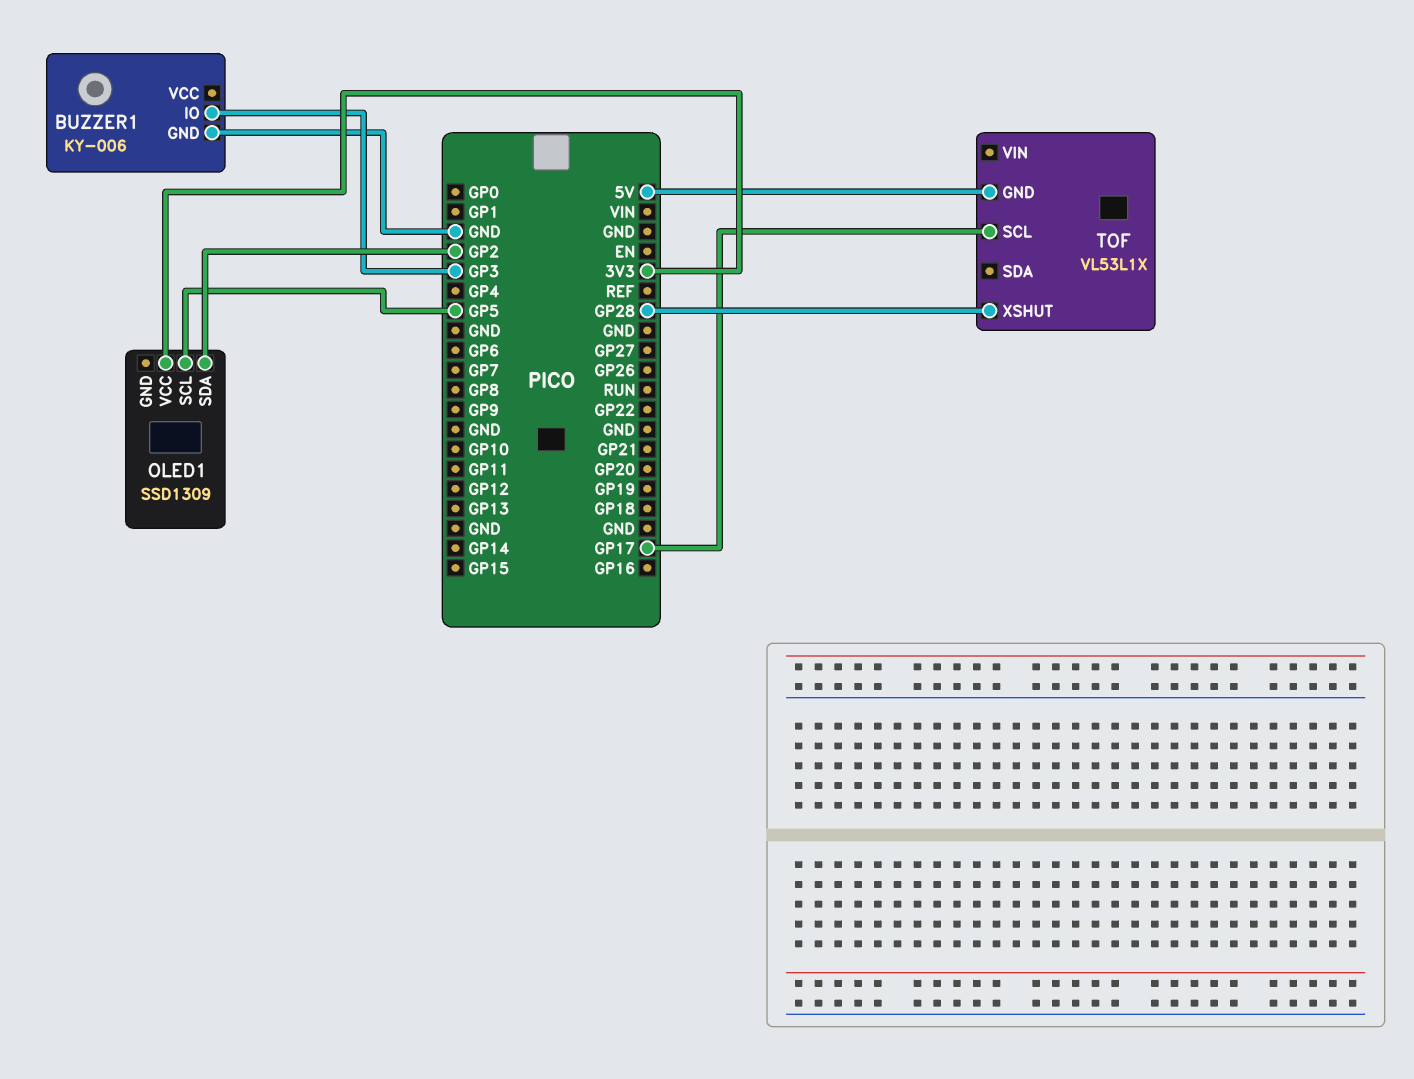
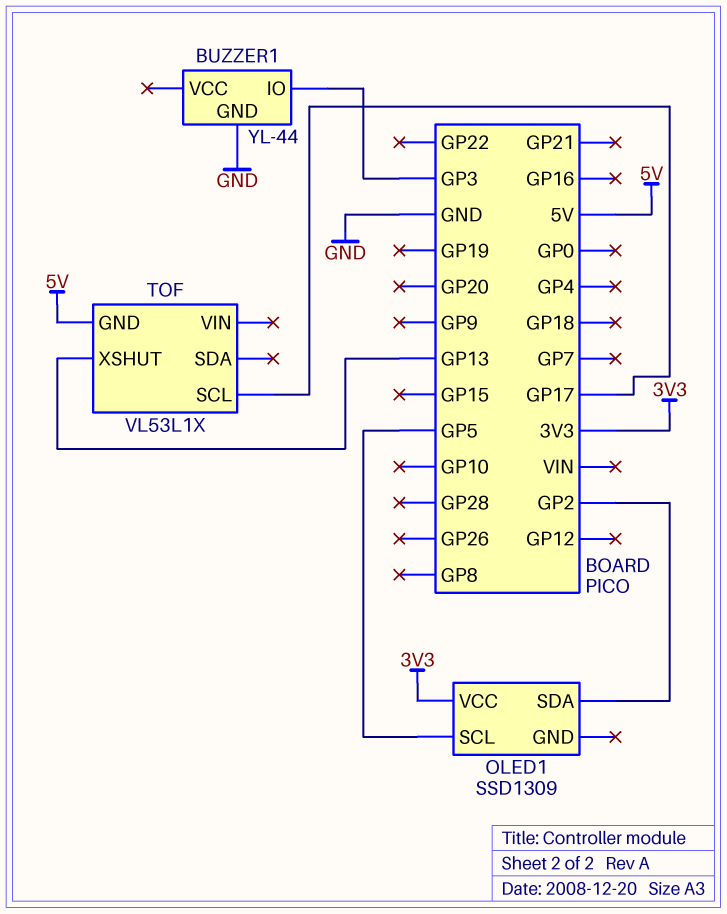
BUZZER1: KY-006 -> YL-44
TOF pin XSHUT: GP28 -> GP13

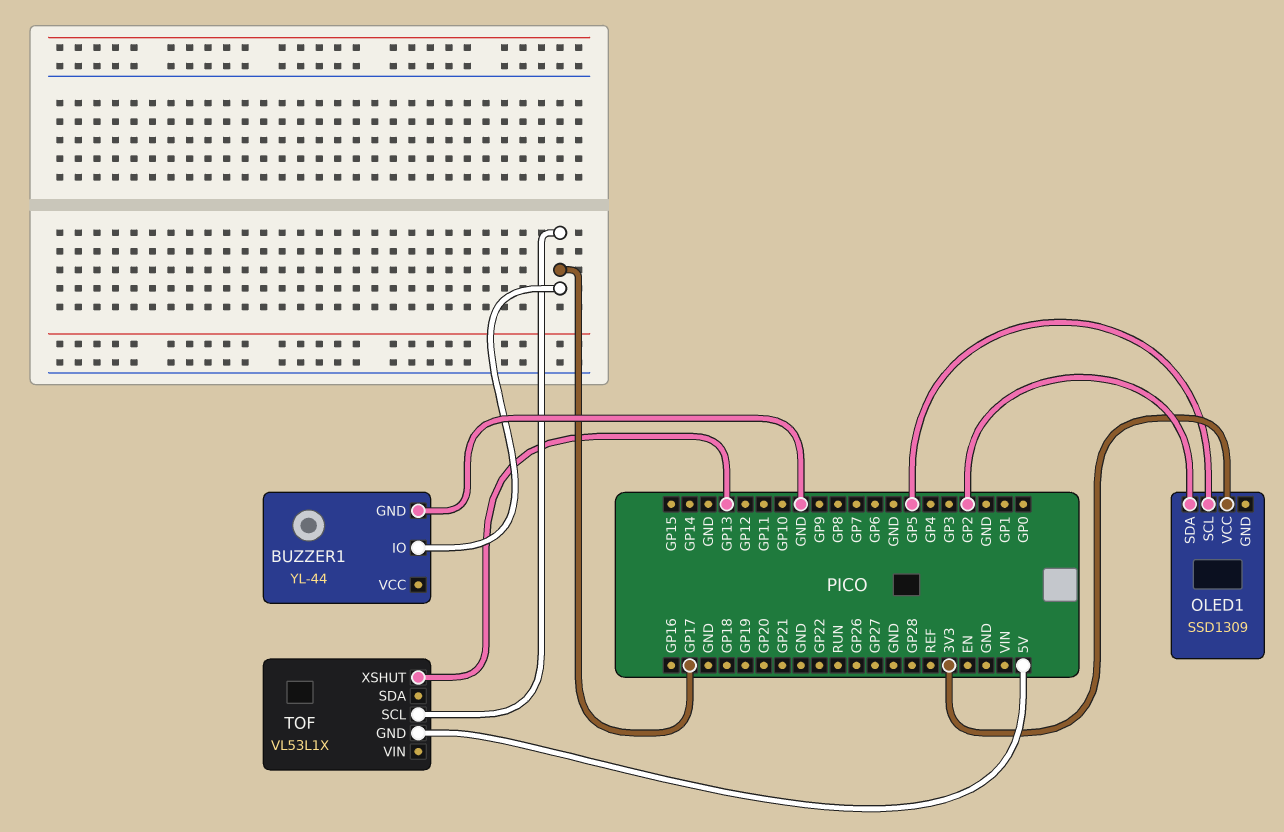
BUZZER1 pin IO: GP3 -> GP17

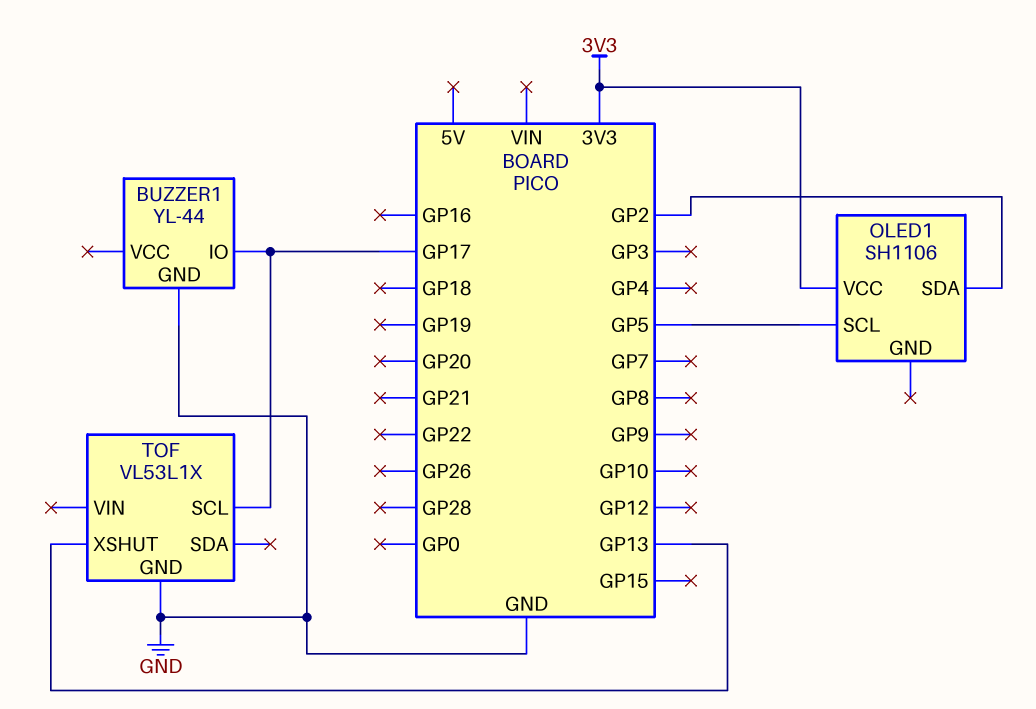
OLED1: SSD1309 -> SH1106
TOF pin GND: 5V -> GND

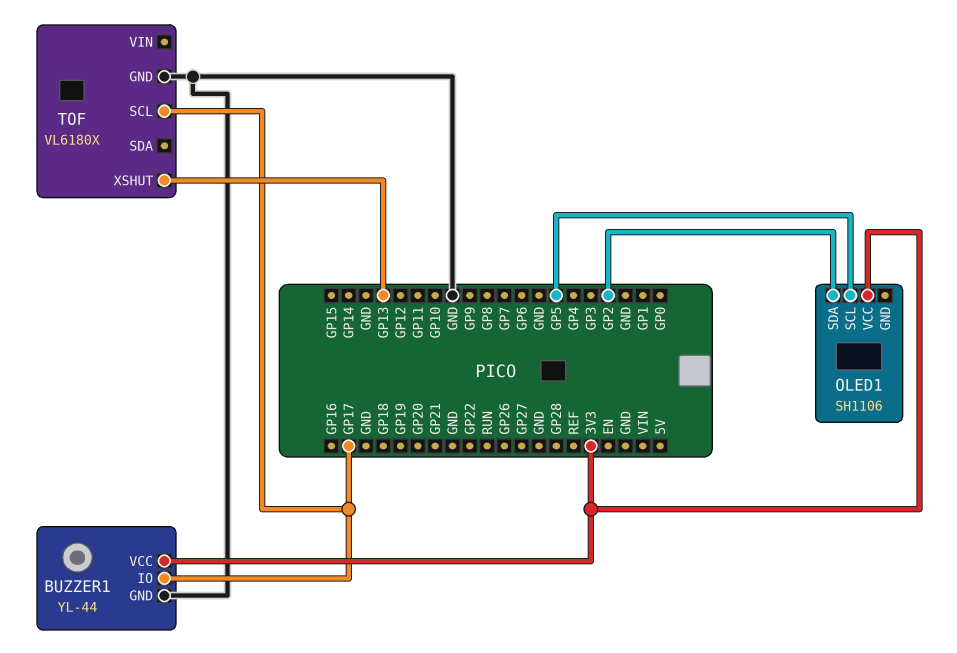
BUZZER1 pin VCC: none -> 3V3
TOF: VL53L1X -> VL6180X

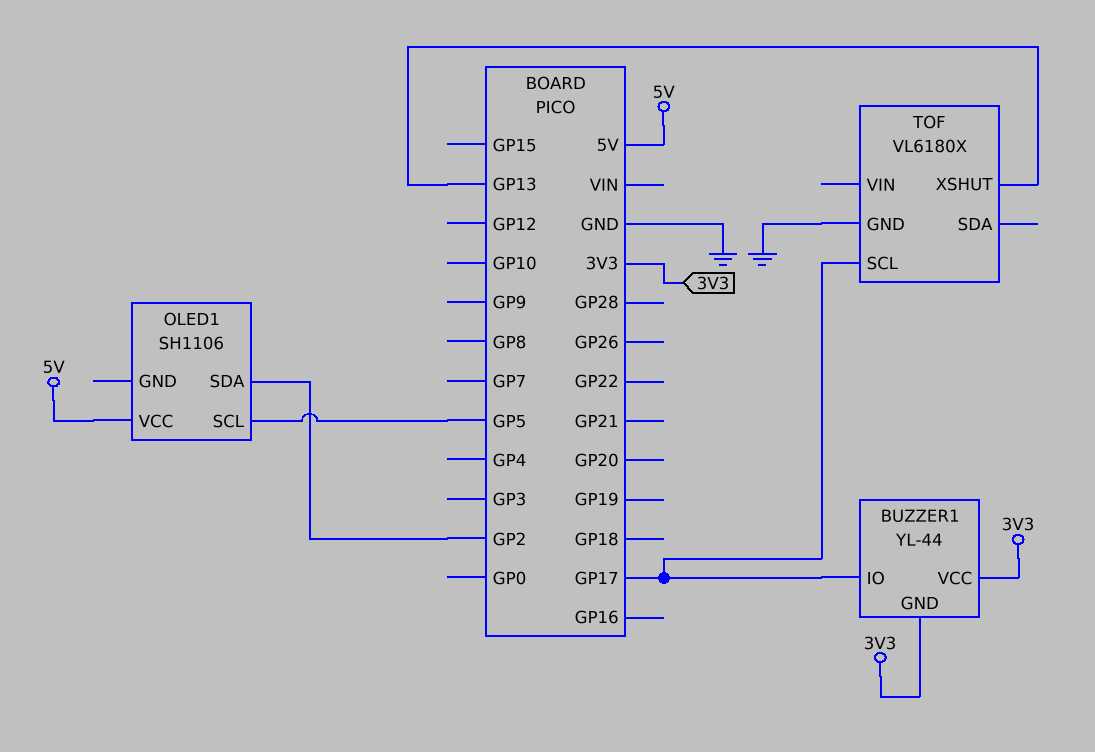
BUZZER1 pin GND: GND -> 3V3
OLED1 pin VCC: 3V3 -> 5V

